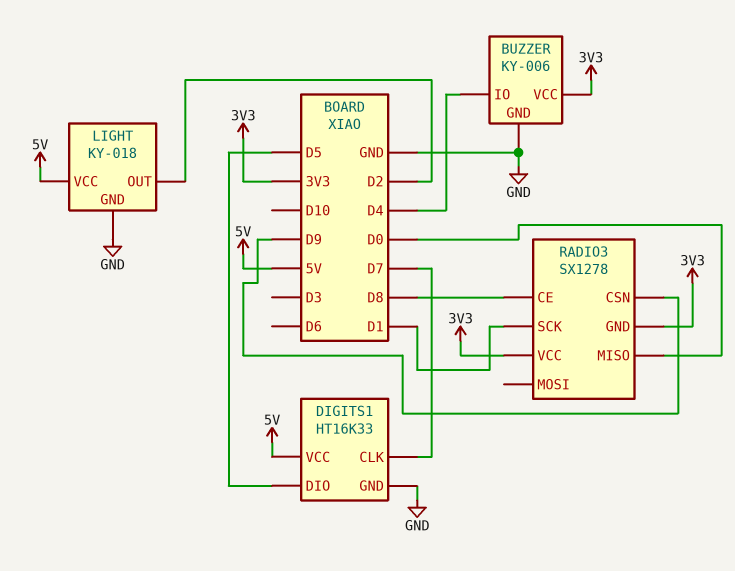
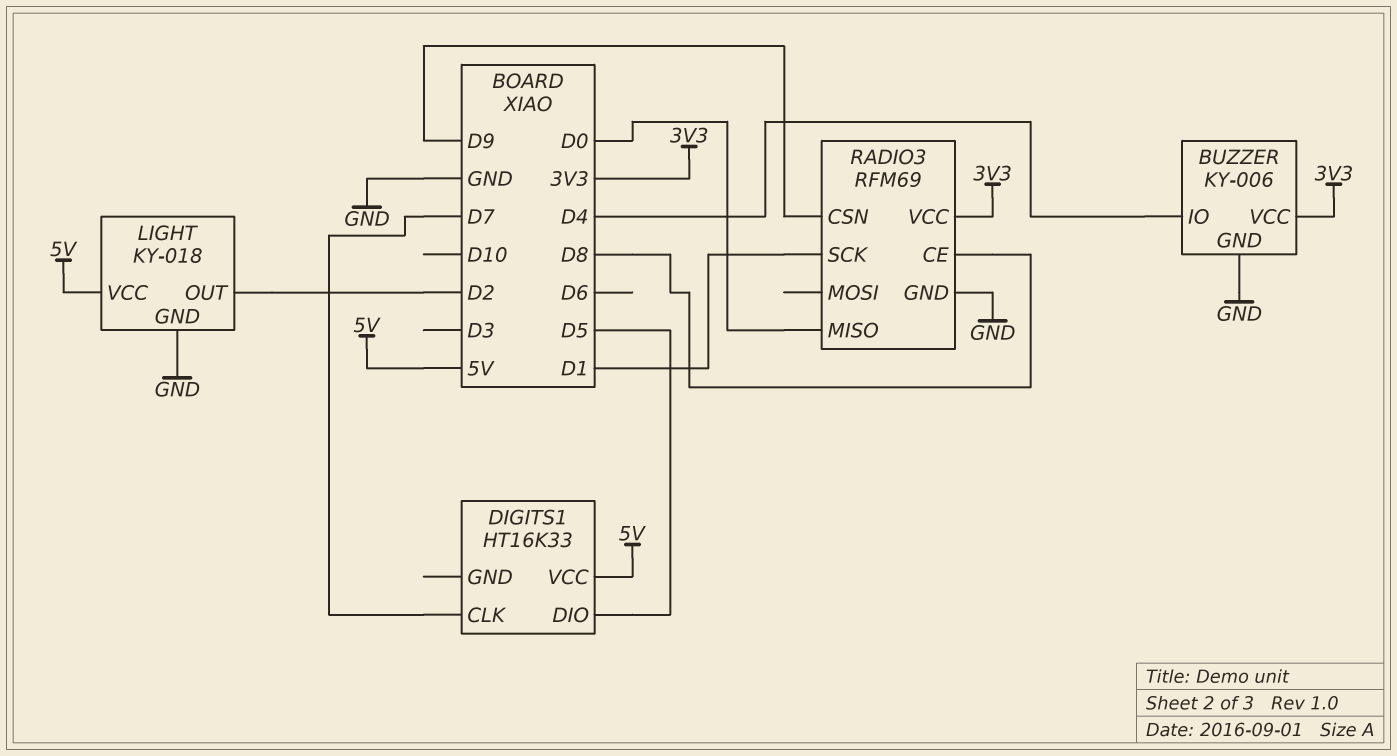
DIGITS1 pin GND: GND -> none
RADIO3: SX1278 -> RFM69
RADIO3 pin GND: 3V3 -> GND

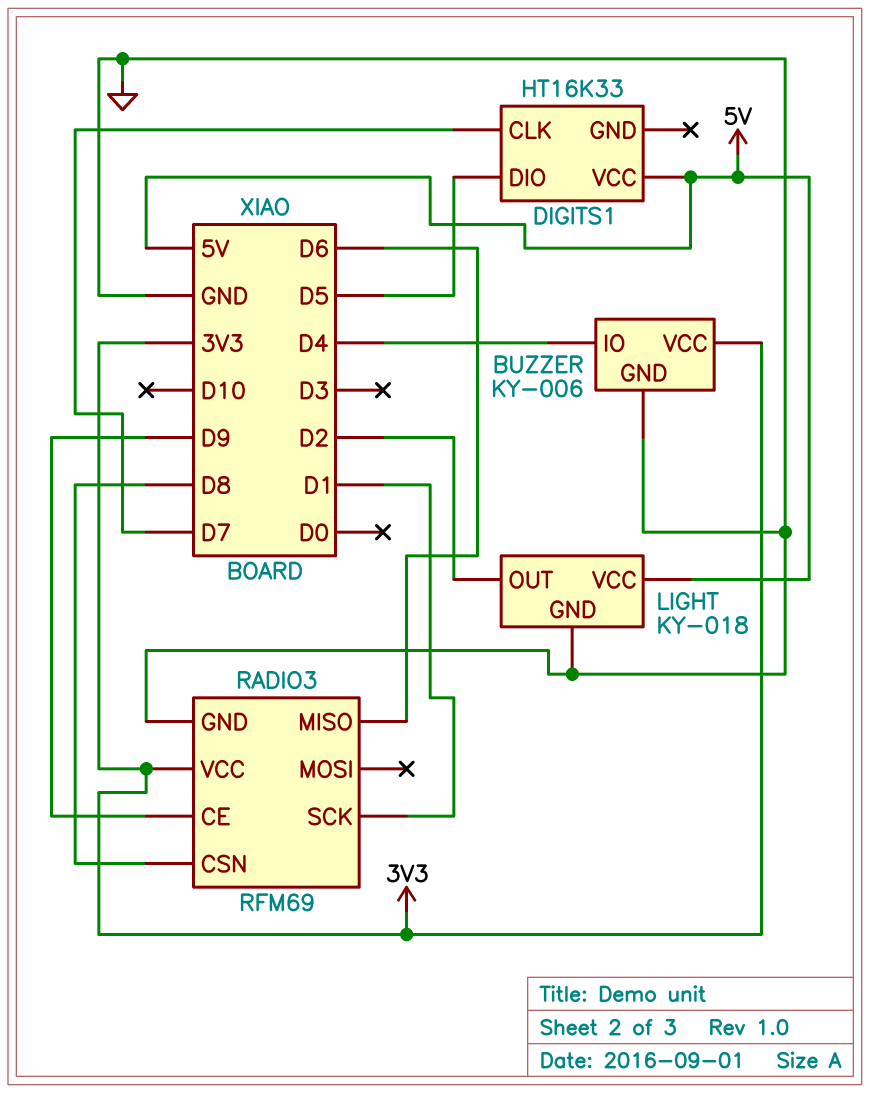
RADIO3 pin CE: D8 -> D9
RADIO3 pin CSN: D9 -> D8
RADIO3 pin MISO: D0 -> D6

